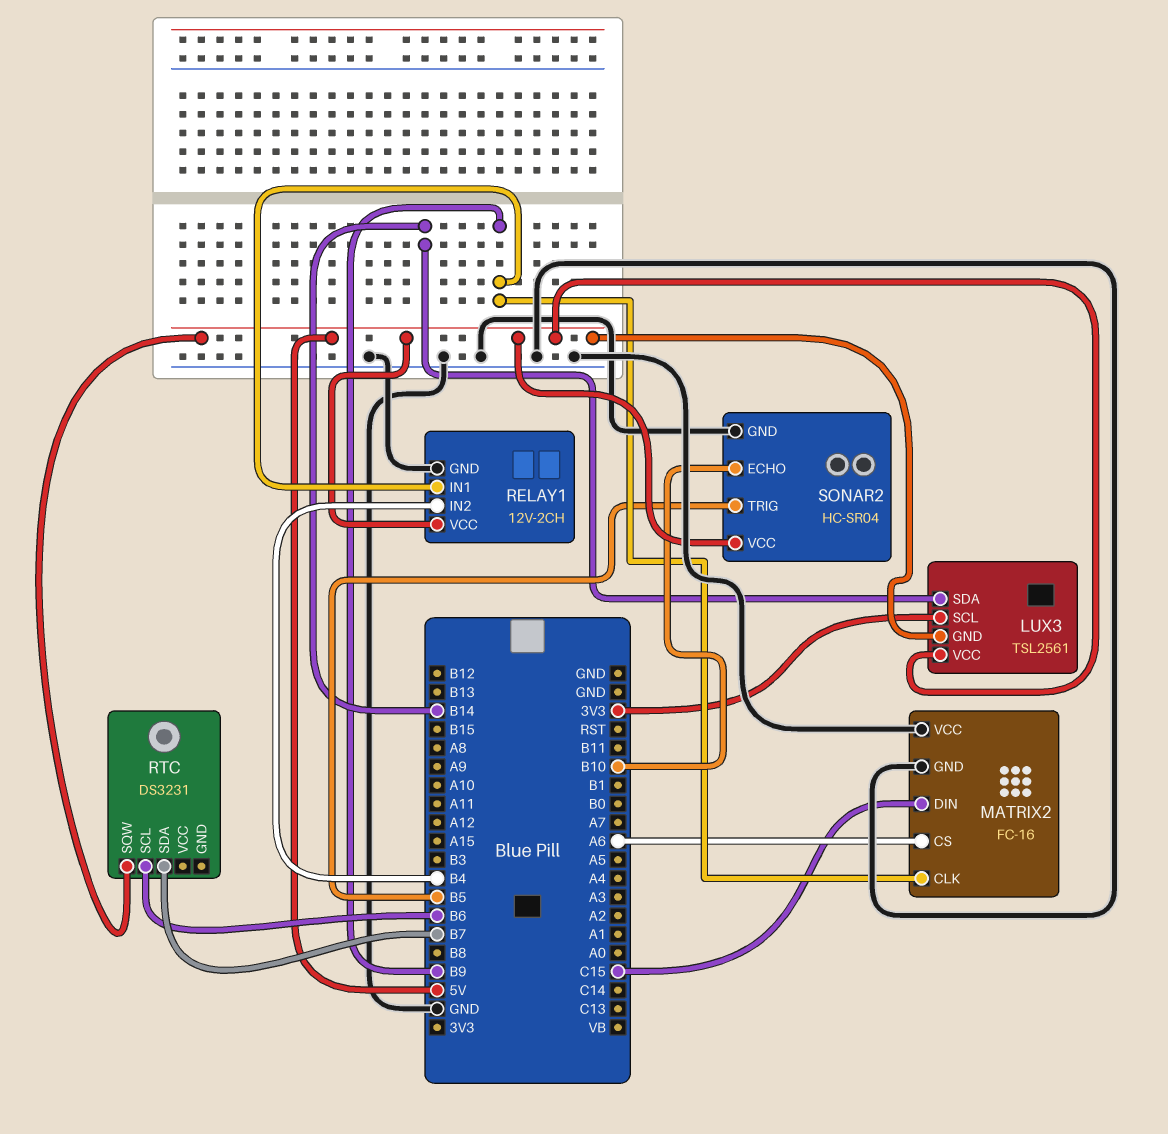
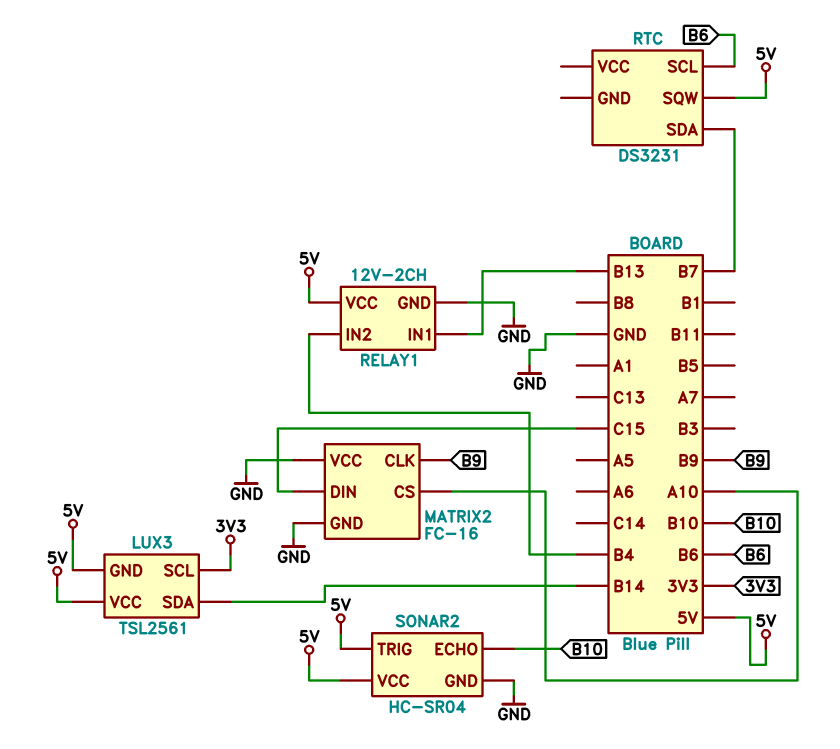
MATRIX2 pin CS: A6 -> A10
RELAY1 pin IN1: B9 -> B13
SONAR2 pin TRIG: B5 -> 5V

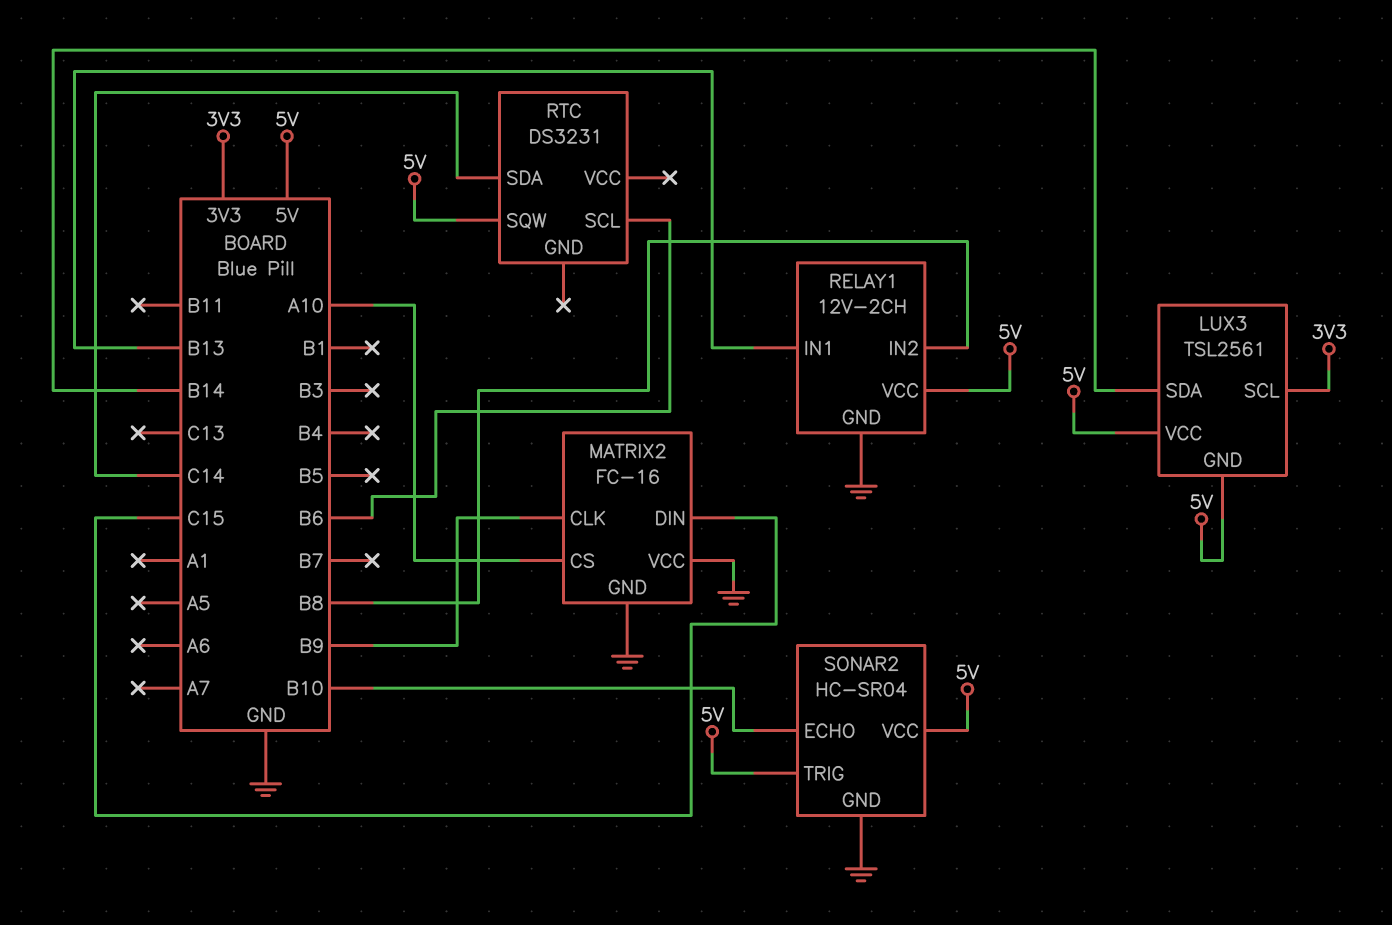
RELAY1 pin IN2: B4 -> B8
RTC pin SDA: B7 -> C14

